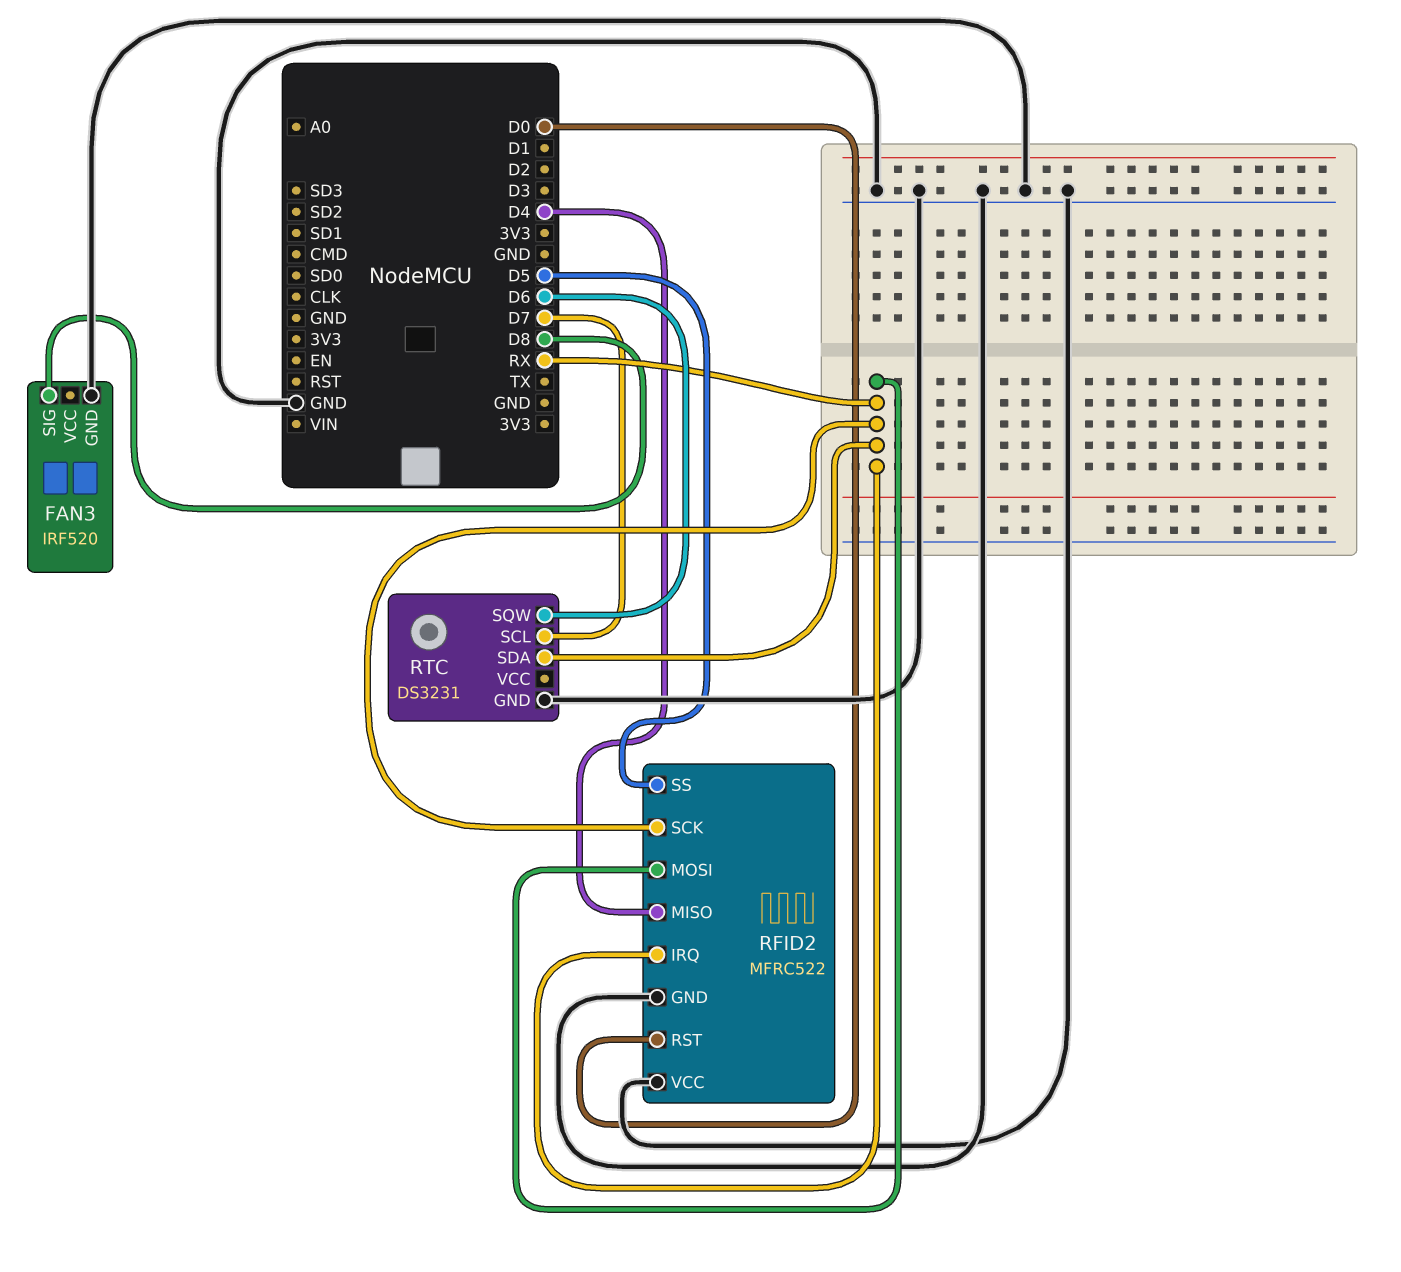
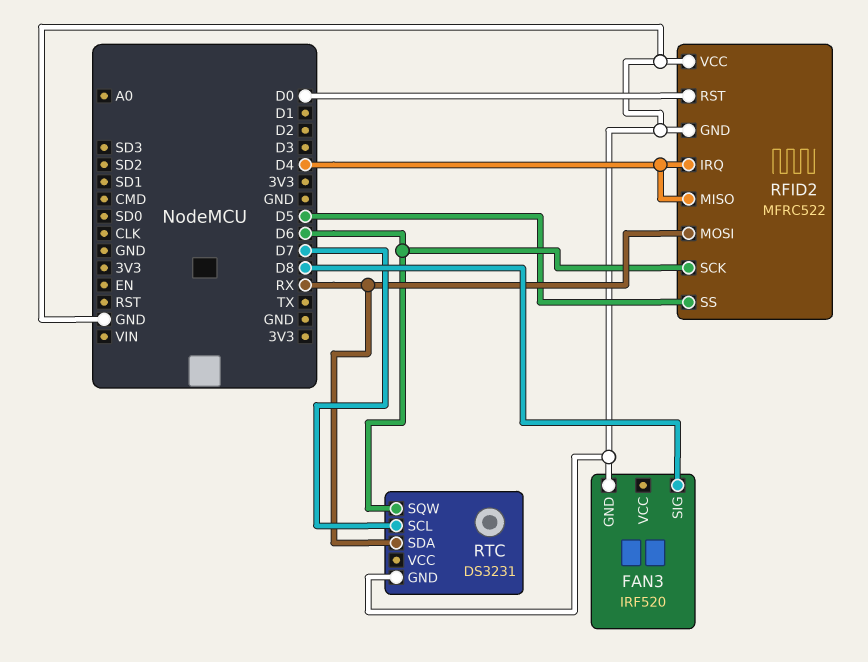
RFID2 pin IRQ: RX -> D4
RFID2 pin SCK: RX -> D6

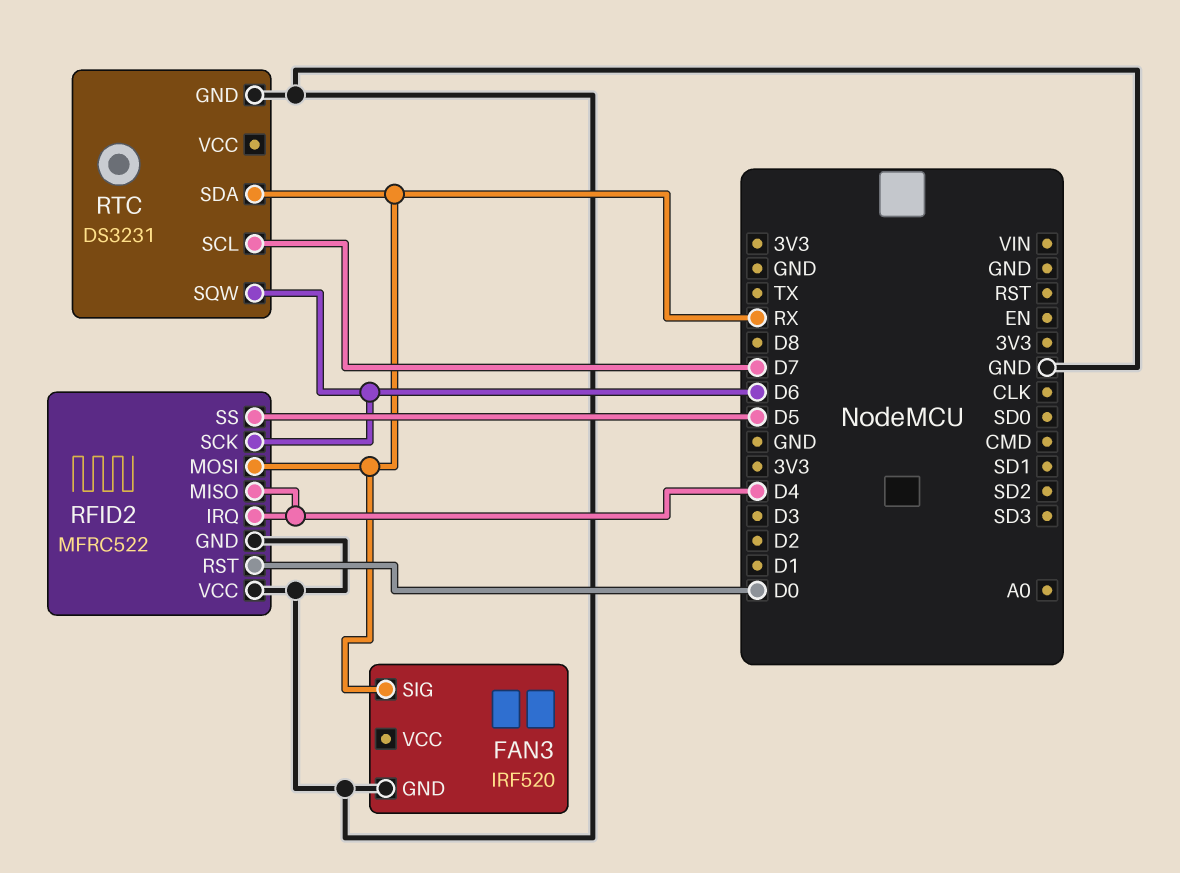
FAN3 pin SIG: D8 -> RX

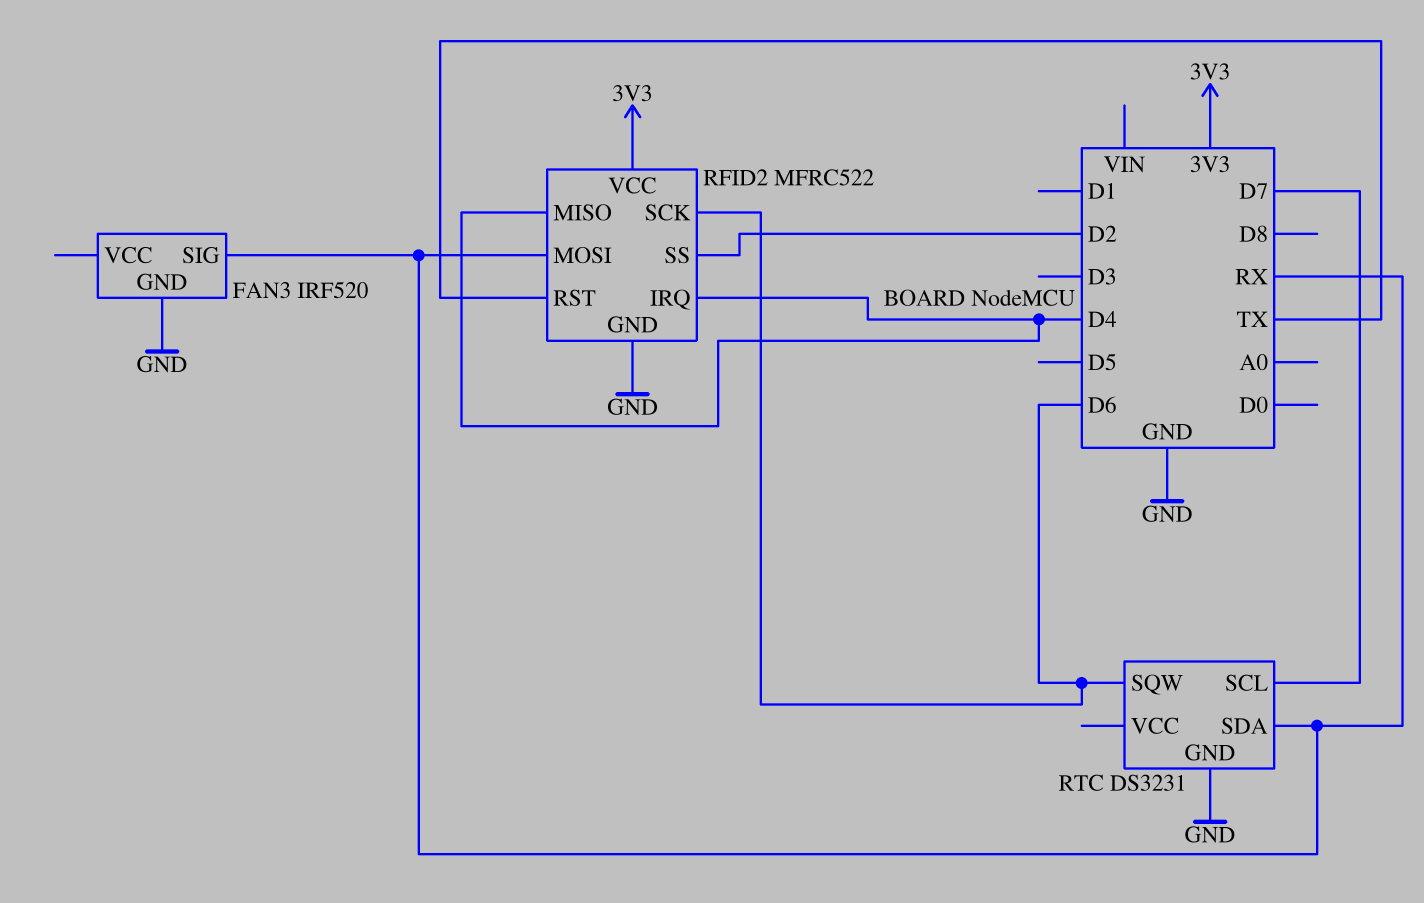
RFID2 pin RST: D0 -> TX
RFID2 pin SS: D5 -> D2
RFID2 pin VCC: GND -> 3V3

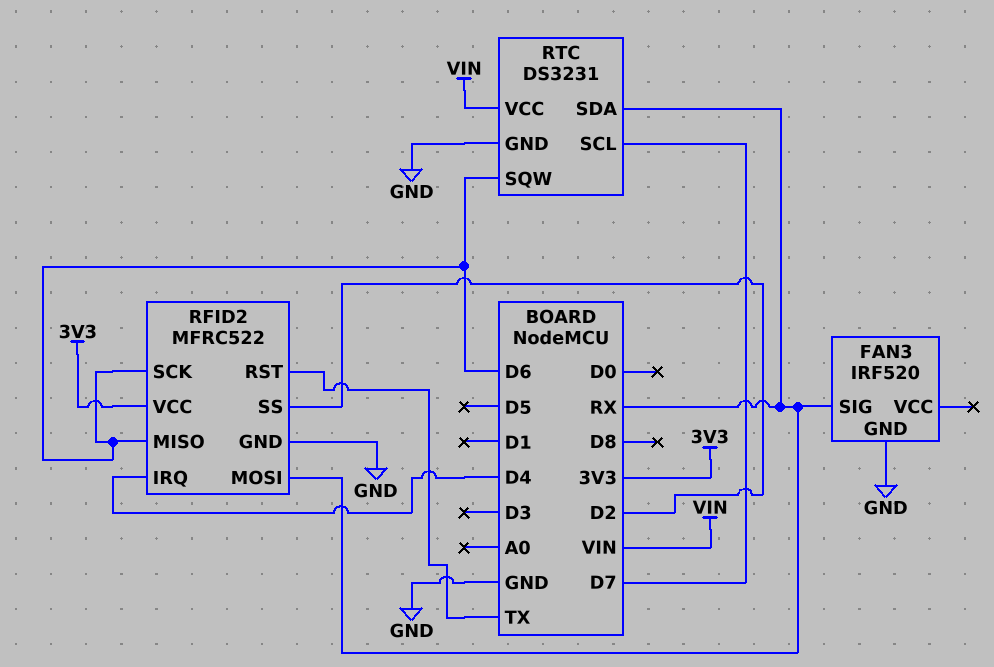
RFID2 pin MISO: D4 -> D6
RTC pin VCC: none -> VIN

